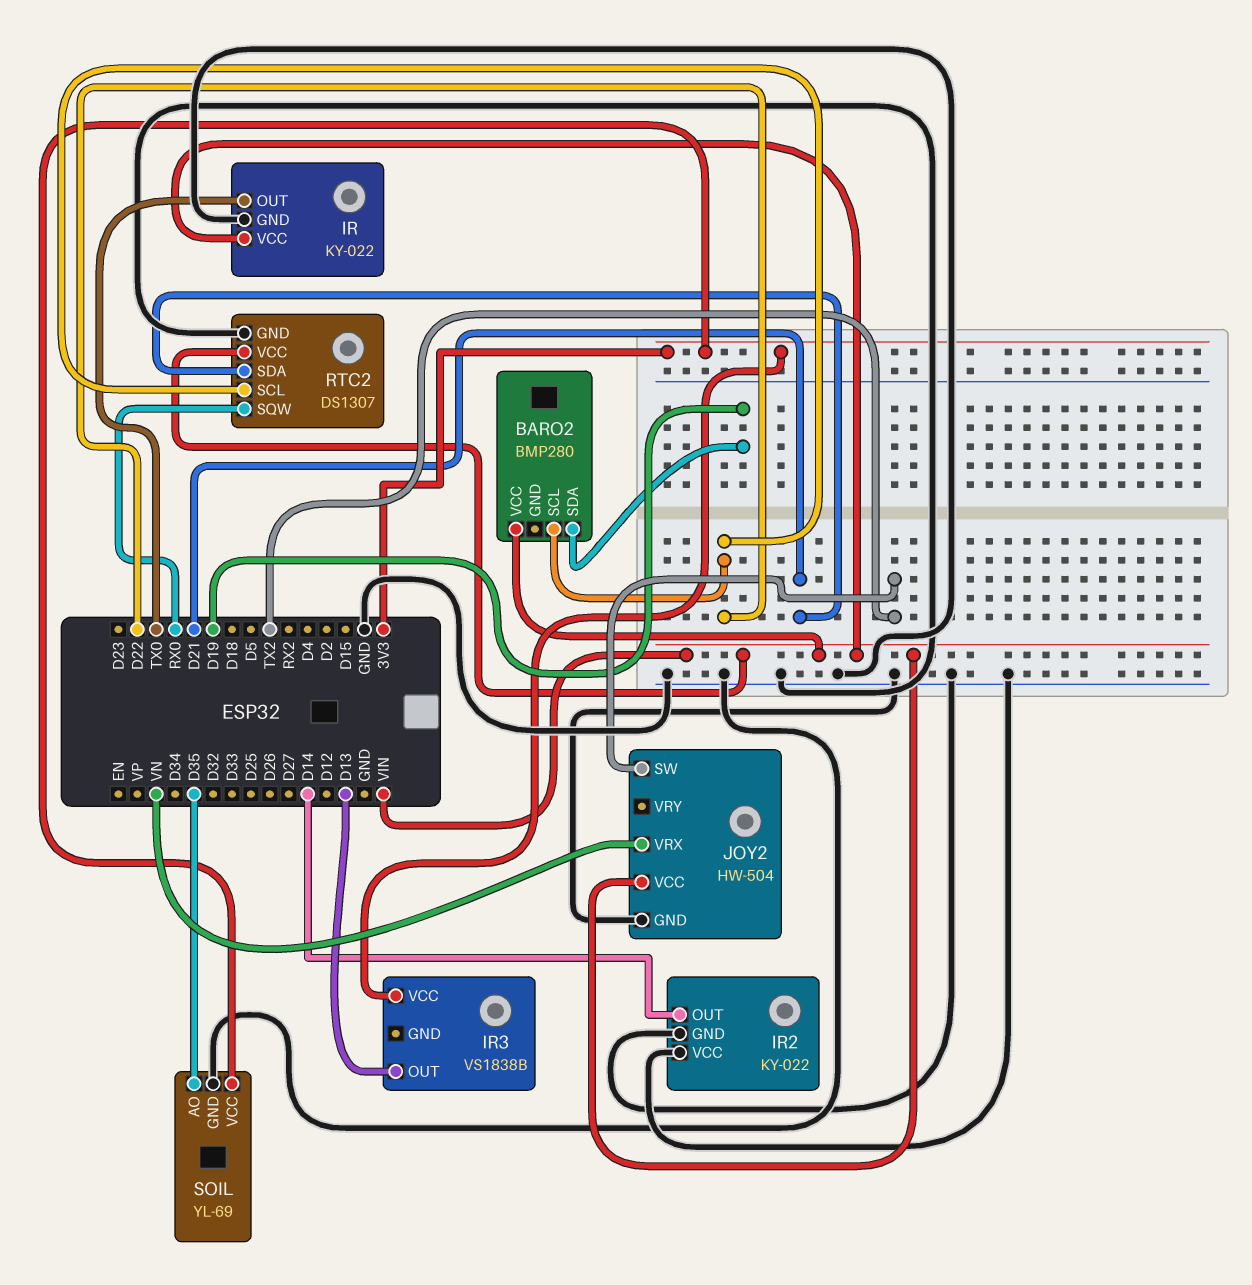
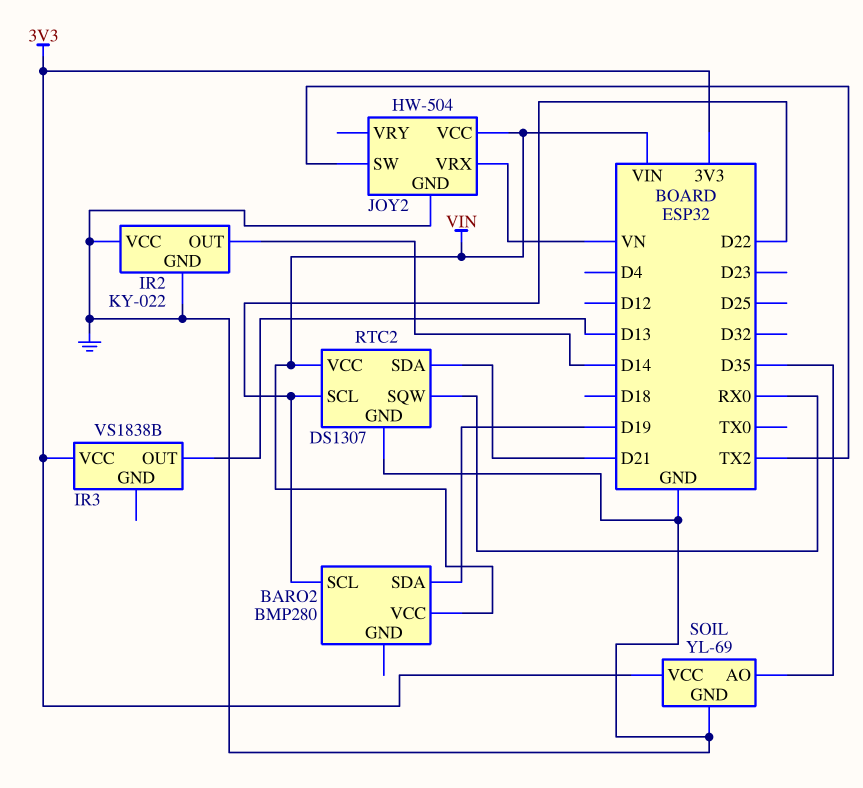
IR: KY-022 -> none
IR pin GND: GND -> none
IR pin OUT: TX0 -> none
IR pin VCC: VIN -> none

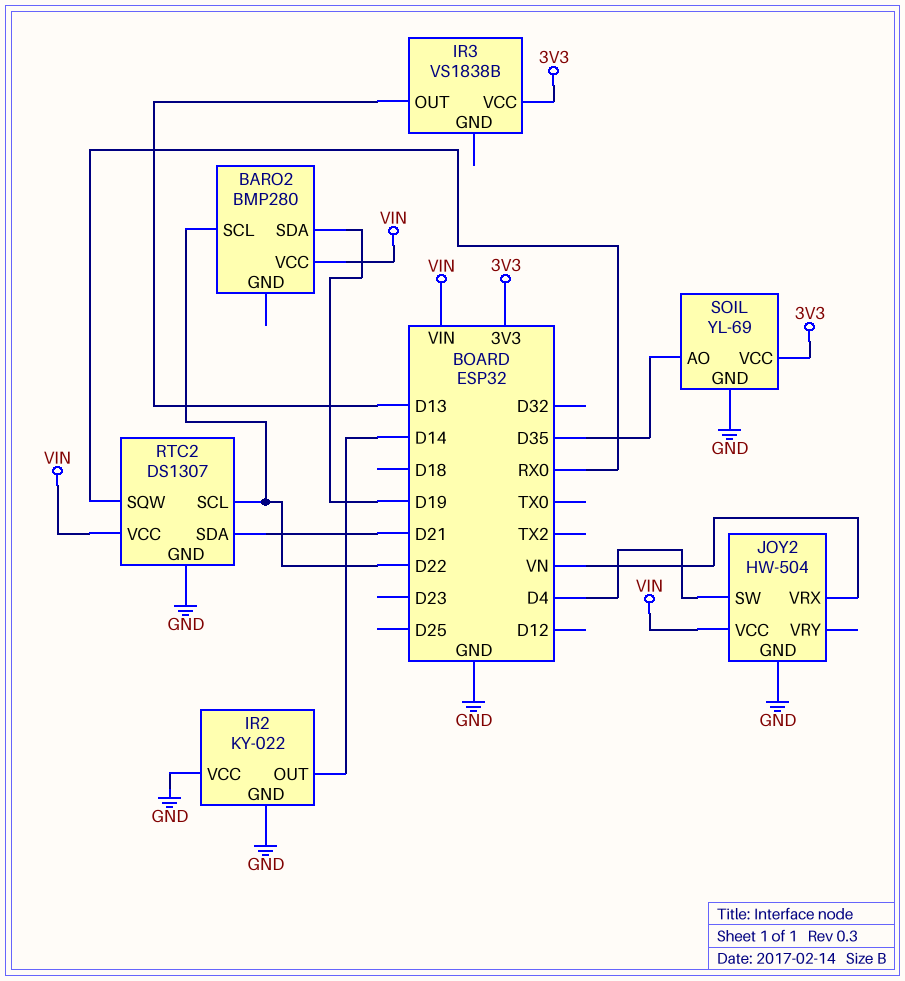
JOY2 pin SW: TX2 -> D4

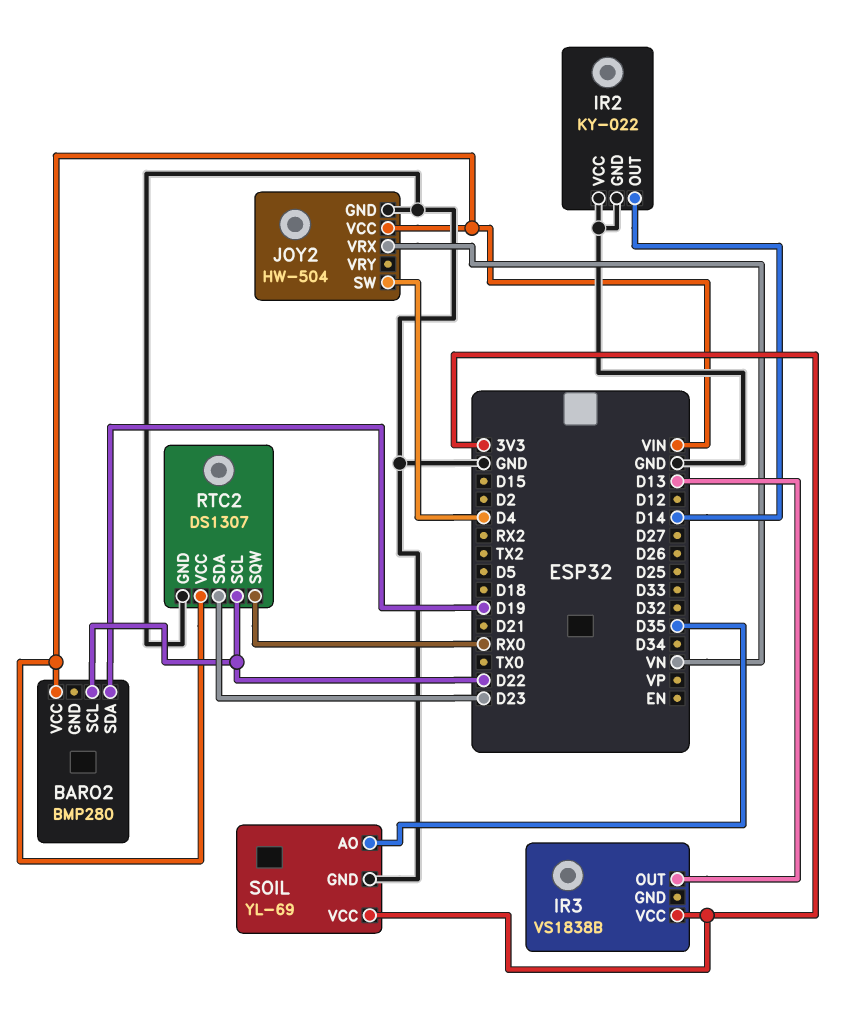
RTC2 pin SDA: D21 -> D23

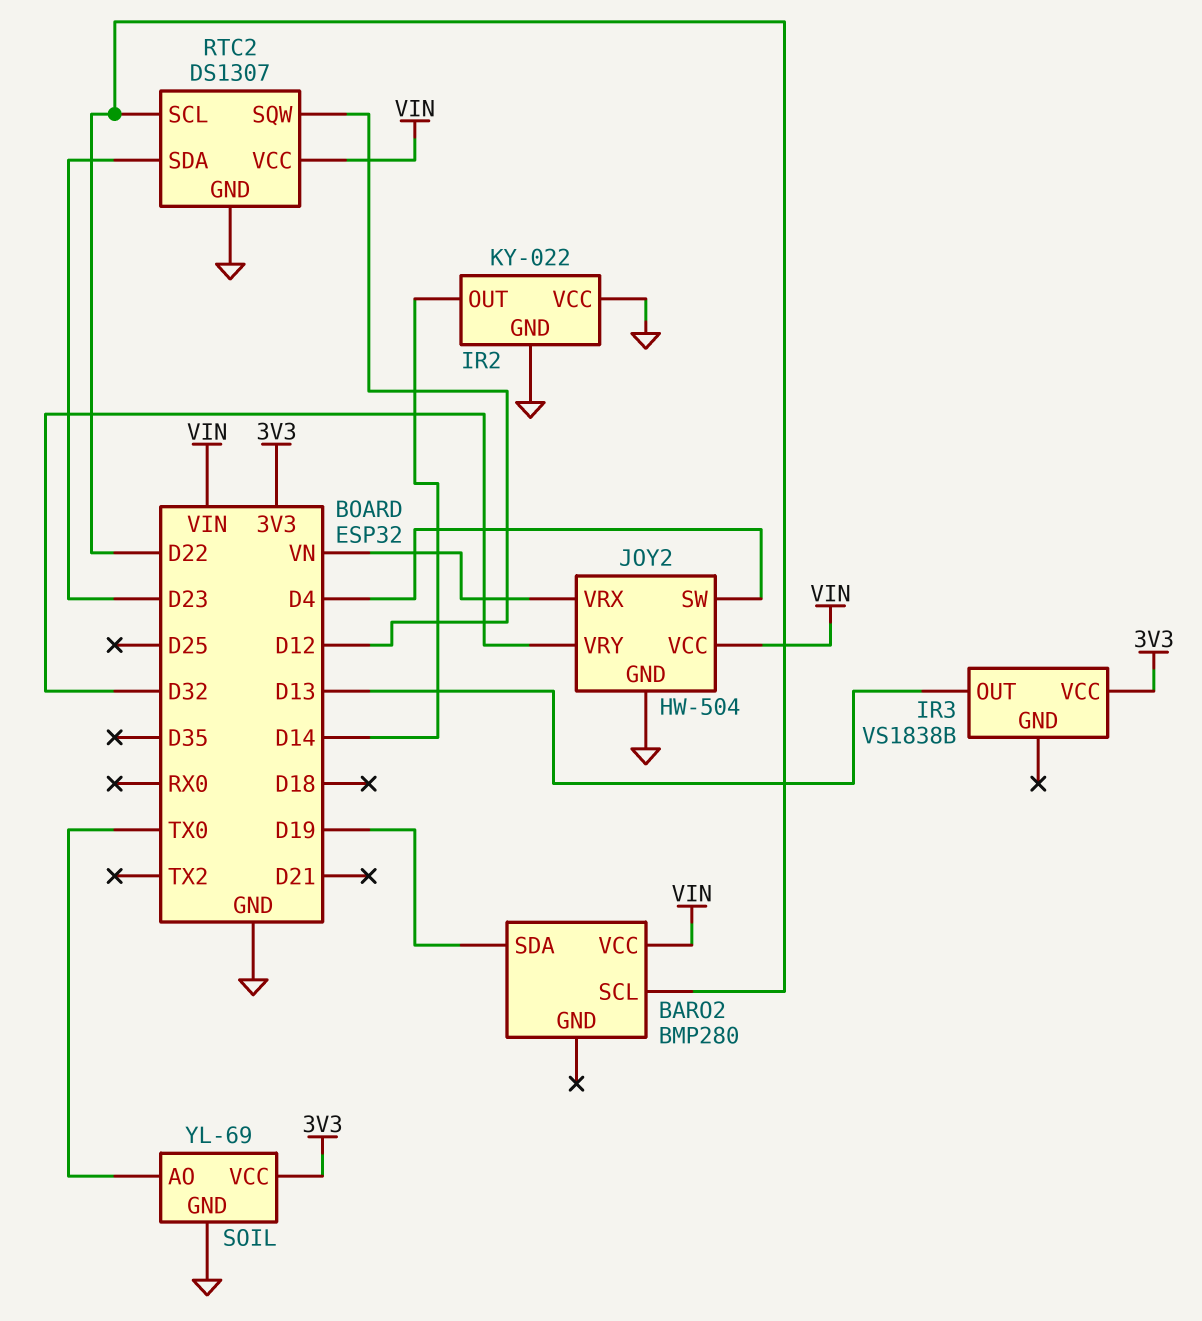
JOY2 pin VRY: none -> D32
RTC2 pin SQW: RX0 -> D12
SOIL pin AO: D35 -> TX0

